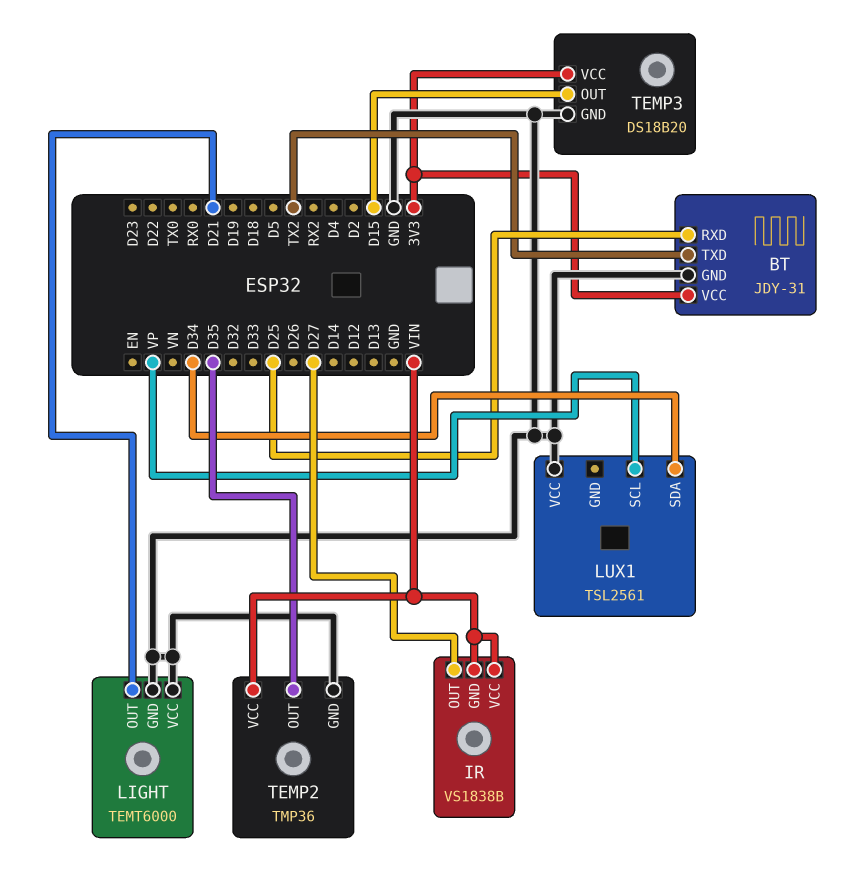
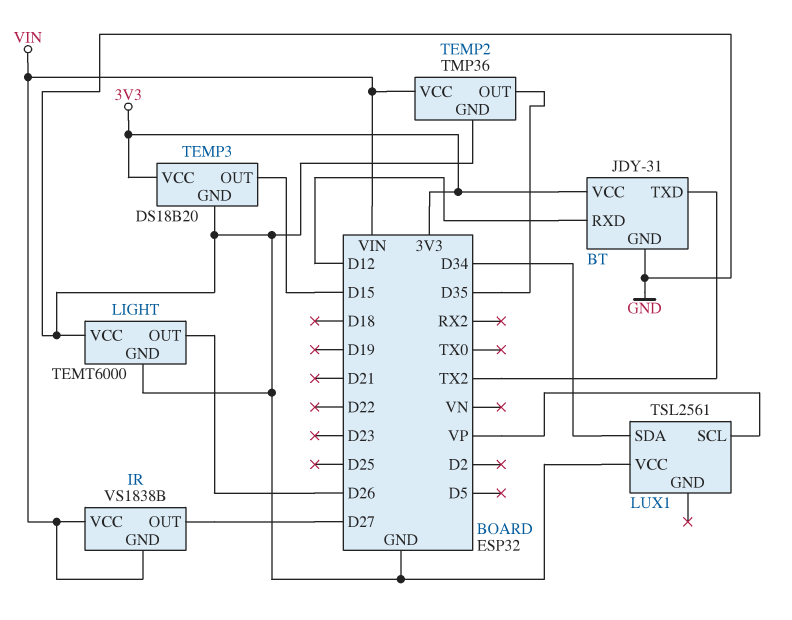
BT pin RXD: D25 -> D12
LIGHT pin OUT: D21 -> D26

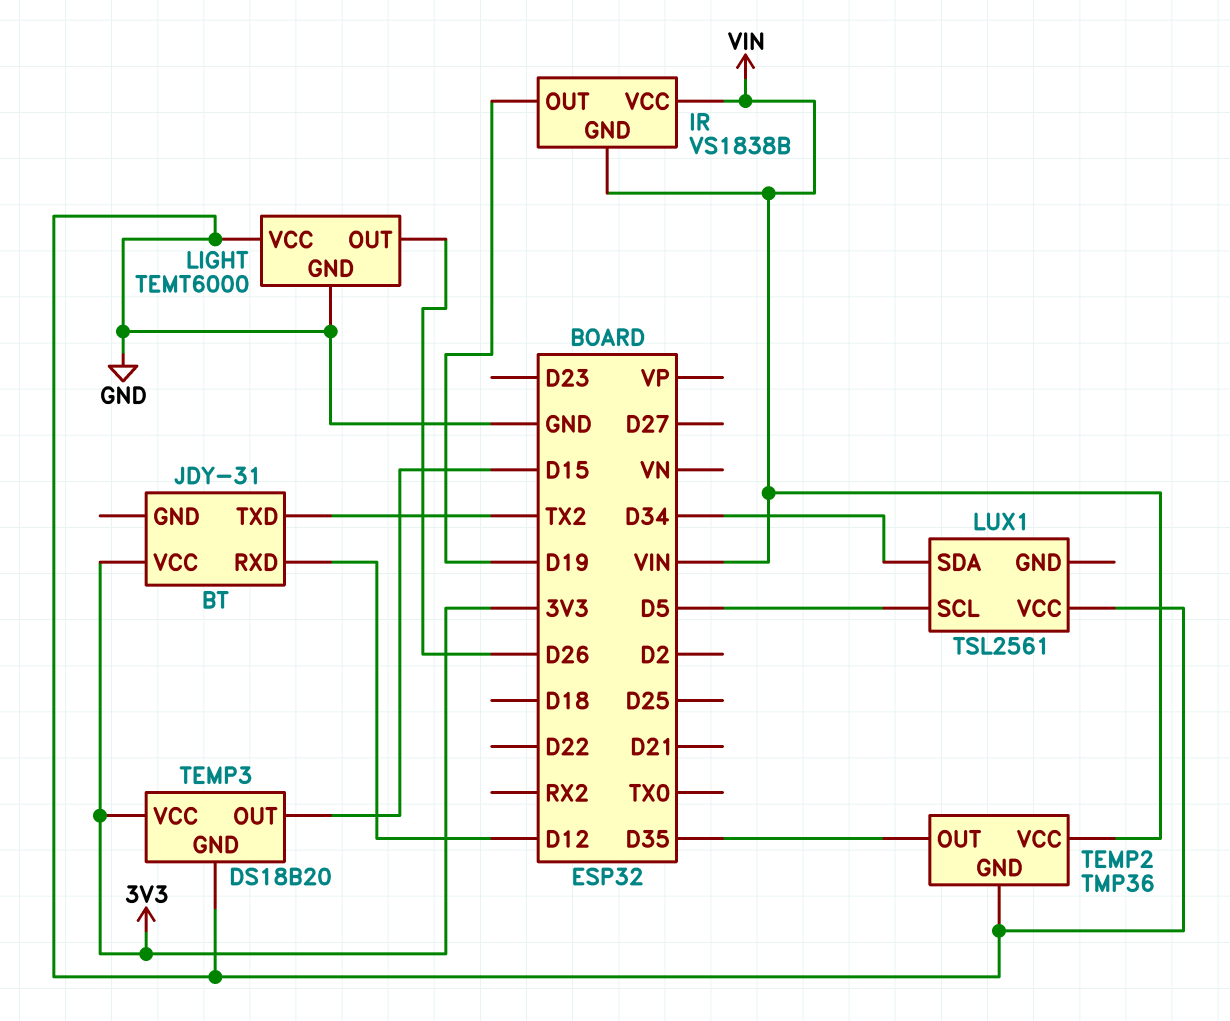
BT pin GND: GND -> none
IR pin OUT: D27 -> D19
LUX1 pin SCL: VP -> D5

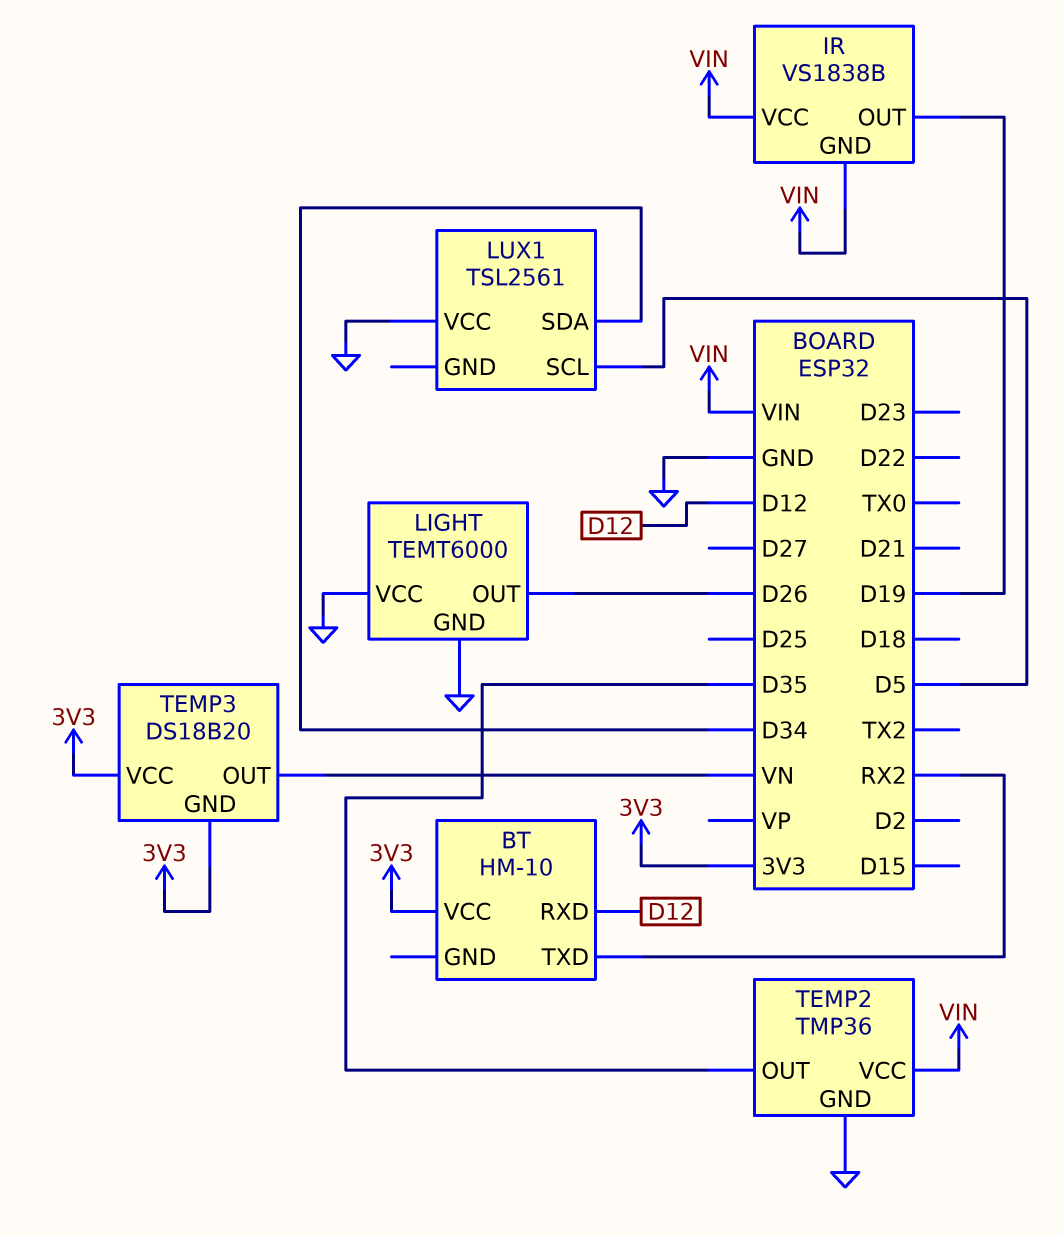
BT: JDY-31 -> HM-10
BT pin TXD: TX2 -> RX2
TEMP3 pin GND: GND -> 3V3
TEMP3 pin OUT: D15 -> VN

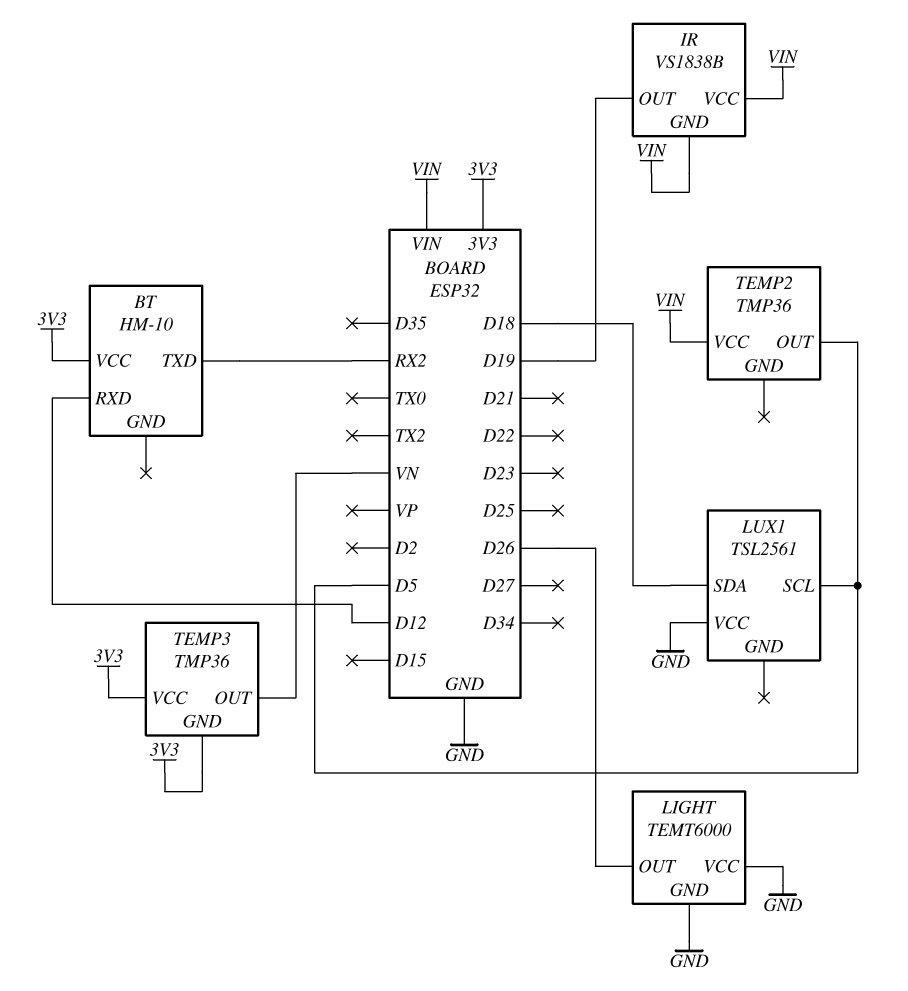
LUX1 pin SDA: D34 -> D18
TEMP2 pin GND: GND -> none
TEMP2 pin OUT: D35 -> D5
TEMP3: DS18B20 -> TMP36

